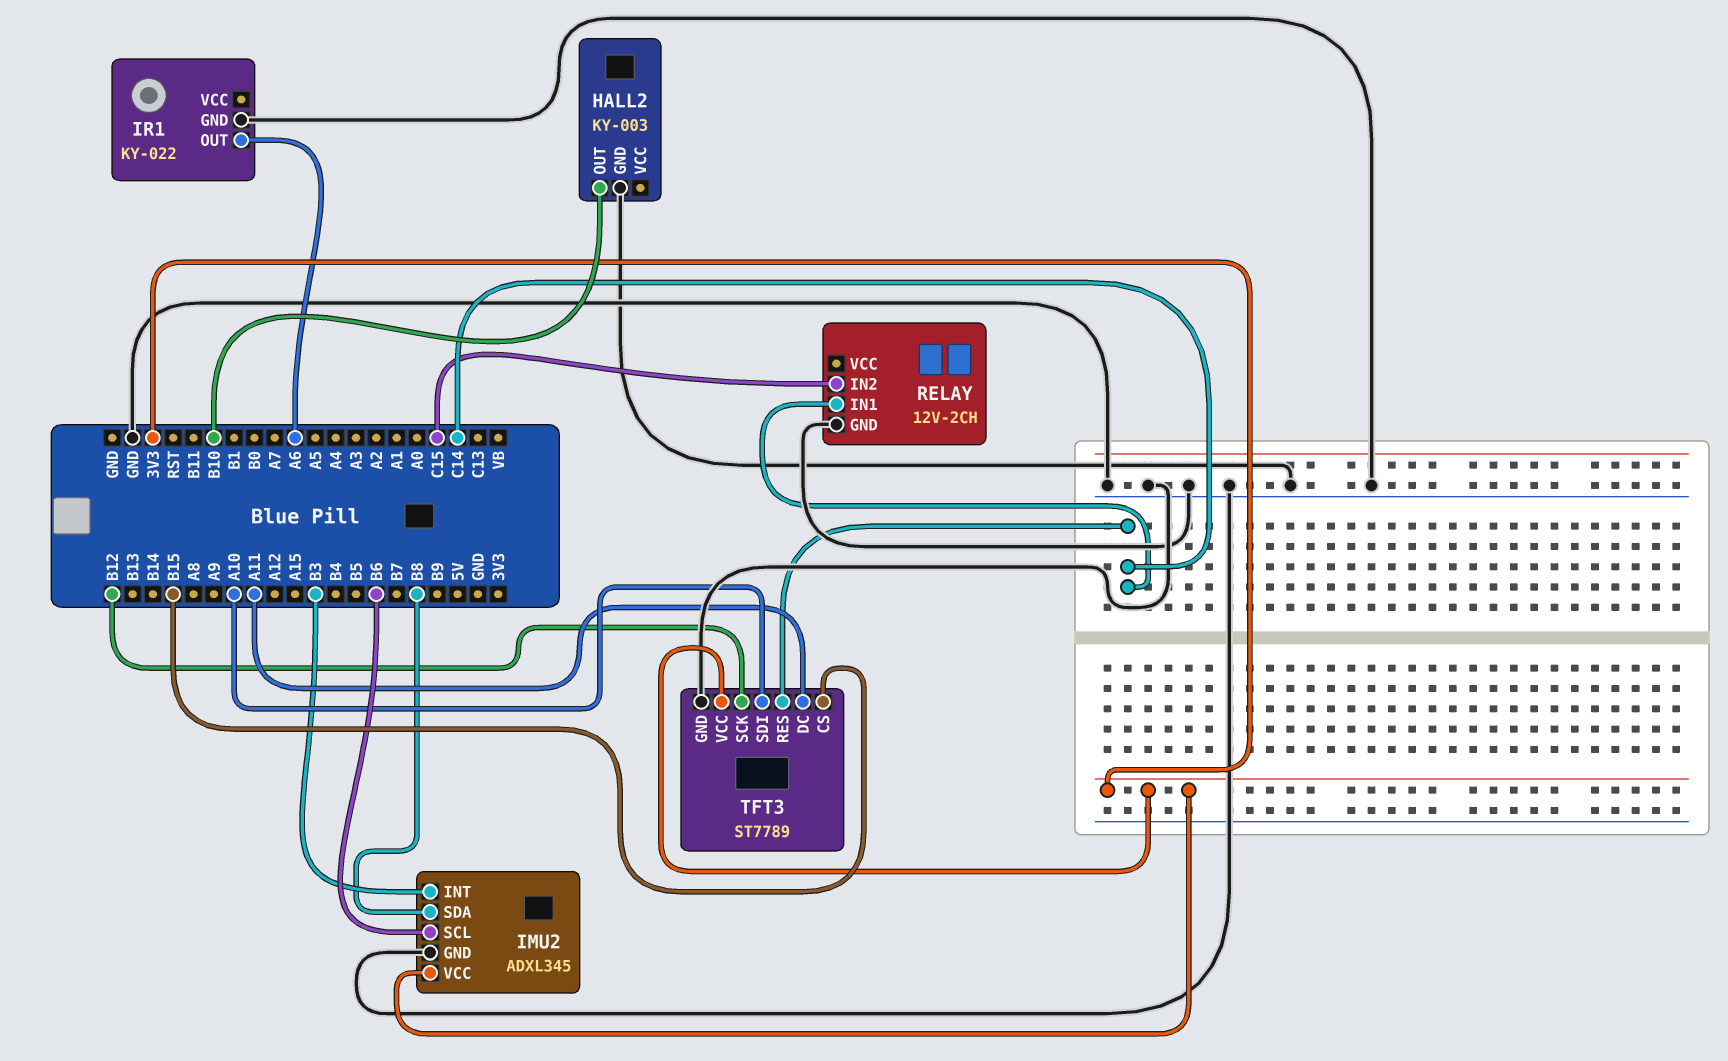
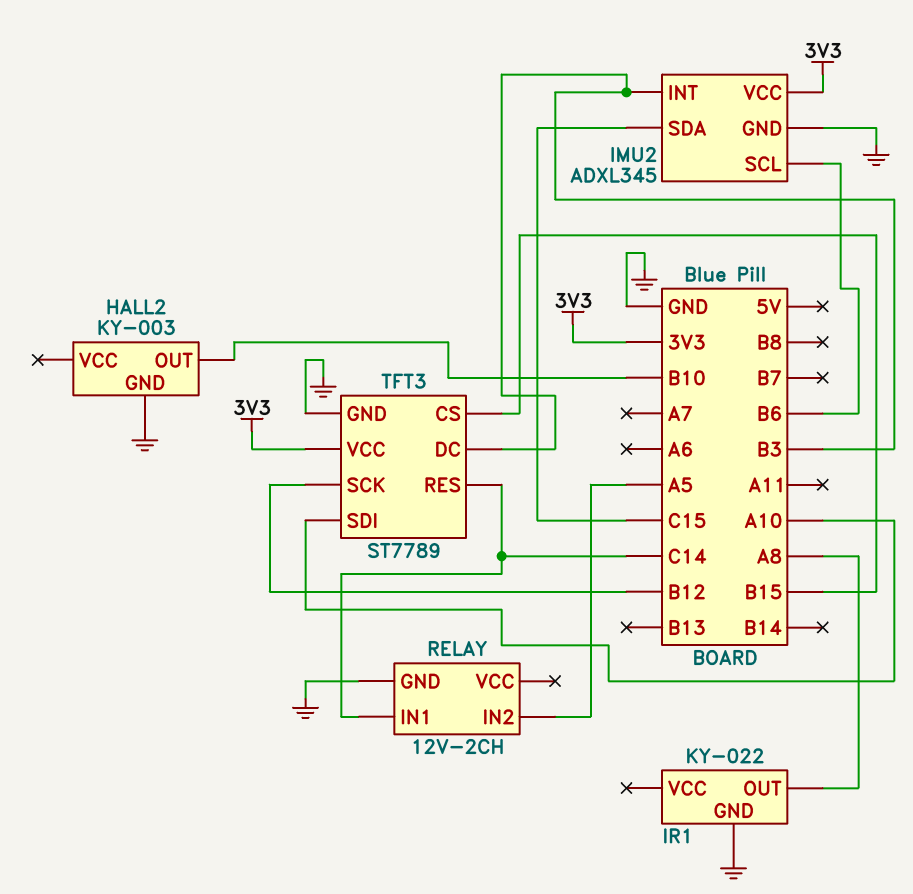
IMU2 pin SDA: B8 -> C15
IR1 pin OUT: A6 -> A8
RELAY pin IN2: C15 -> A5
TFT3 pin DC: A11 -> B3

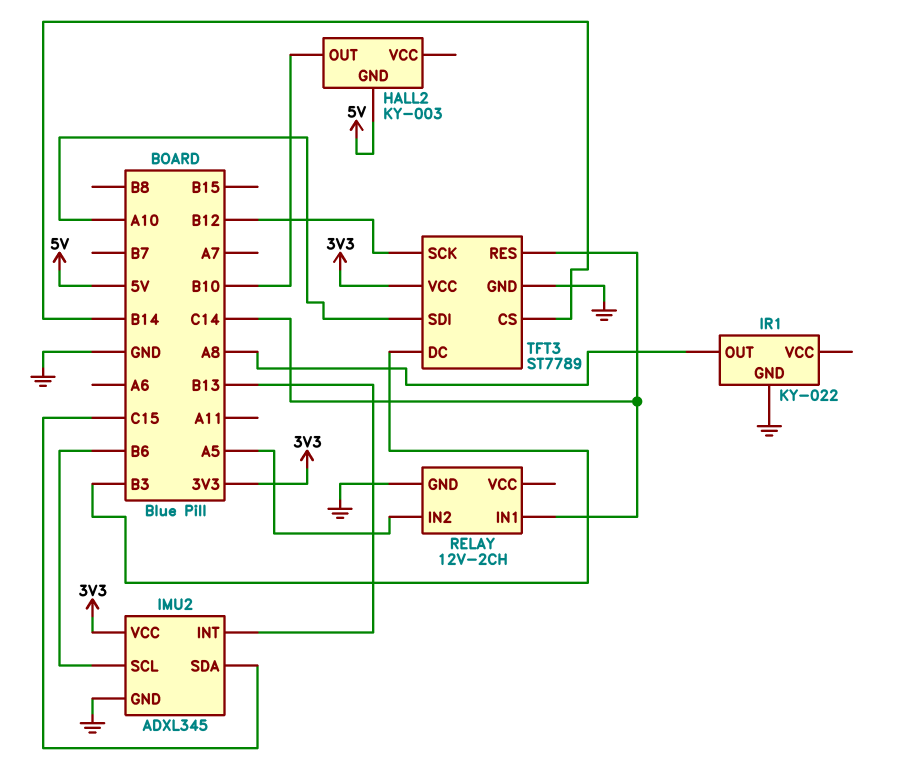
HALL2 pin GND: GND -> 5V
IMU2 pin INT: B3 -> B13
TFT3 pin CS: B15 -> B14

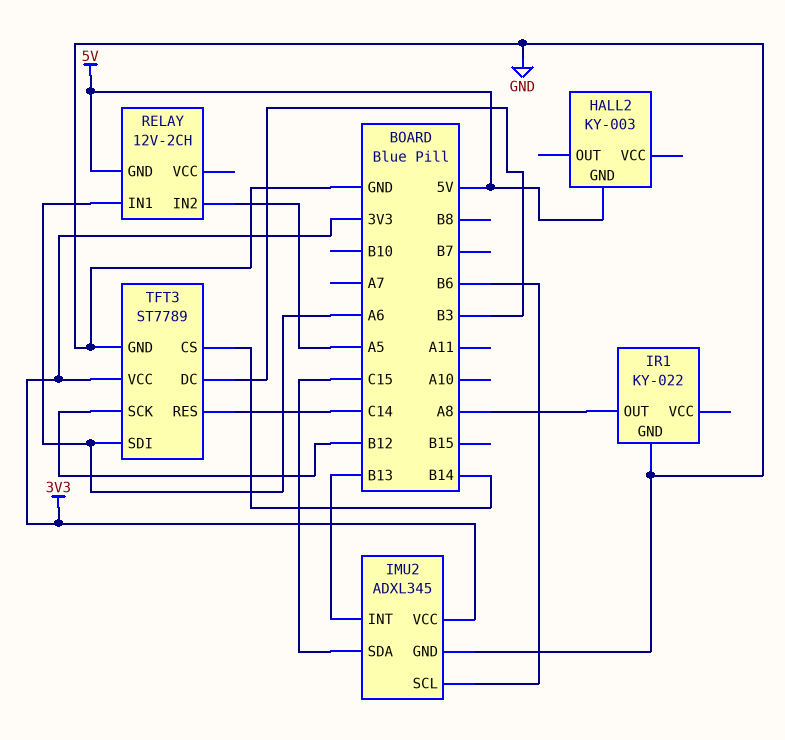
HALL2 pin OUT: B10 -> none
RELAY pin GND: GND -> 5V
RELAY pin IN1: C14 -> A6
TFT3 pin SDI: A10 -> A6

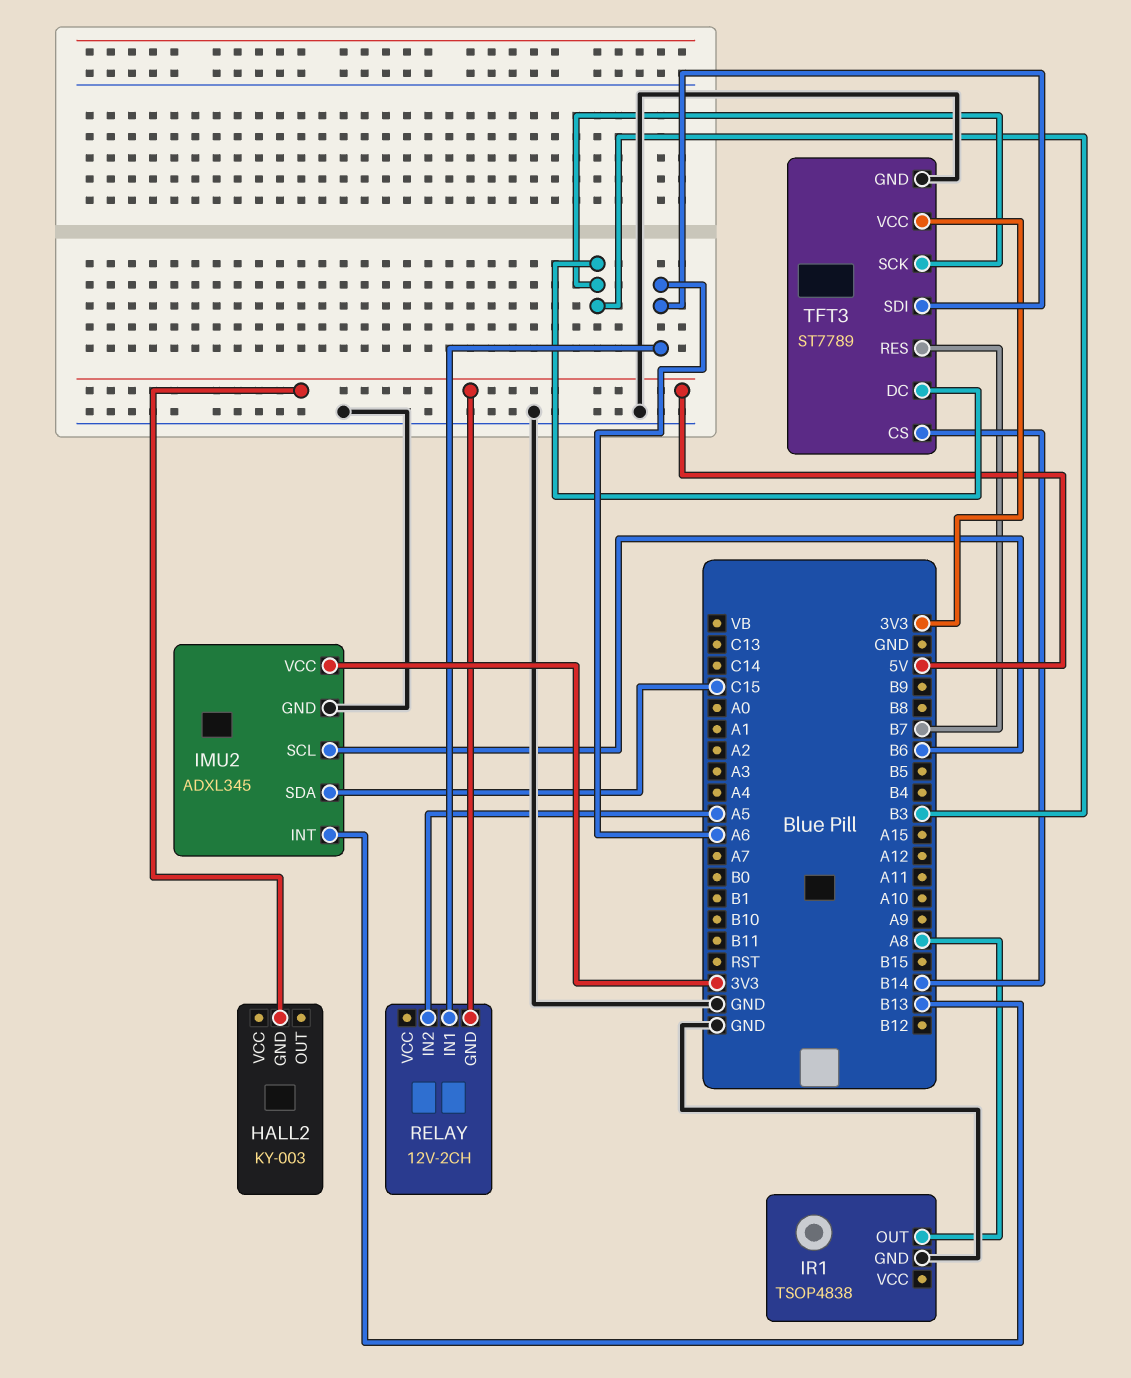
IR1: KY-022 -> TSOP4838
TFT3 pin RES: C14 -> B7
TFT3 pin SCK: B12 -> B3

